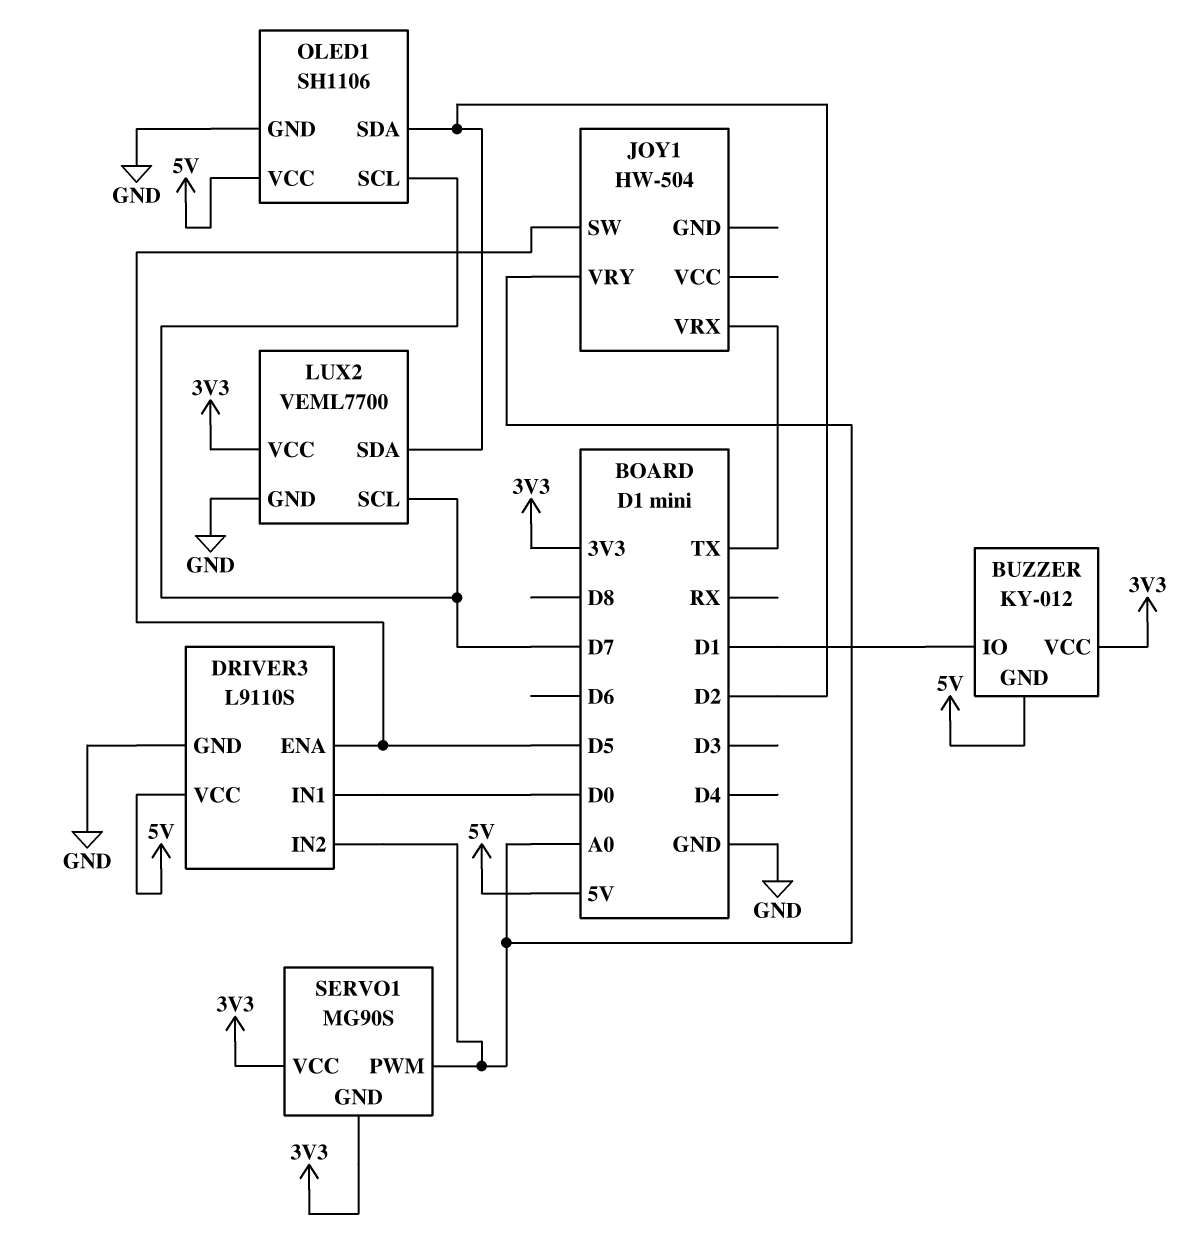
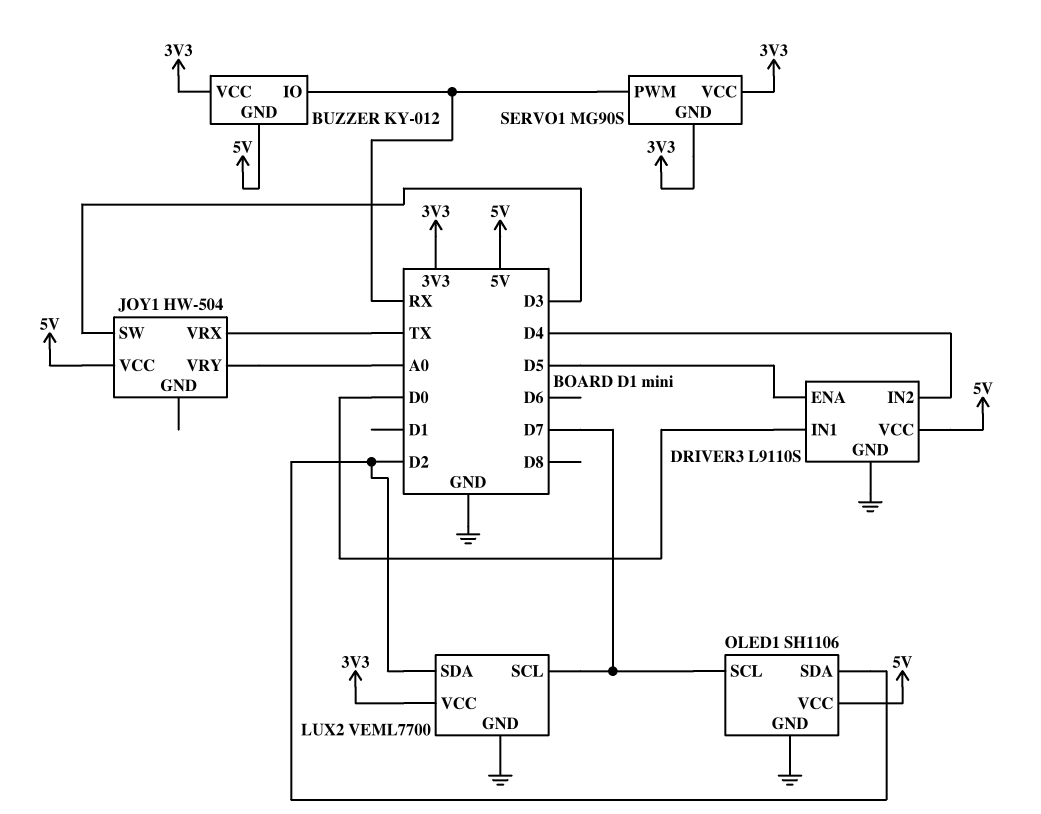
BUZZER pin IO: D1 -> RX
DRIVER3 pin IN2: A0 -> D4
JOY1 pin SW: D5 -> D3
JOY1 pin VCC: none -> 5V
SERVO1 pin PWM: A0 -> RX

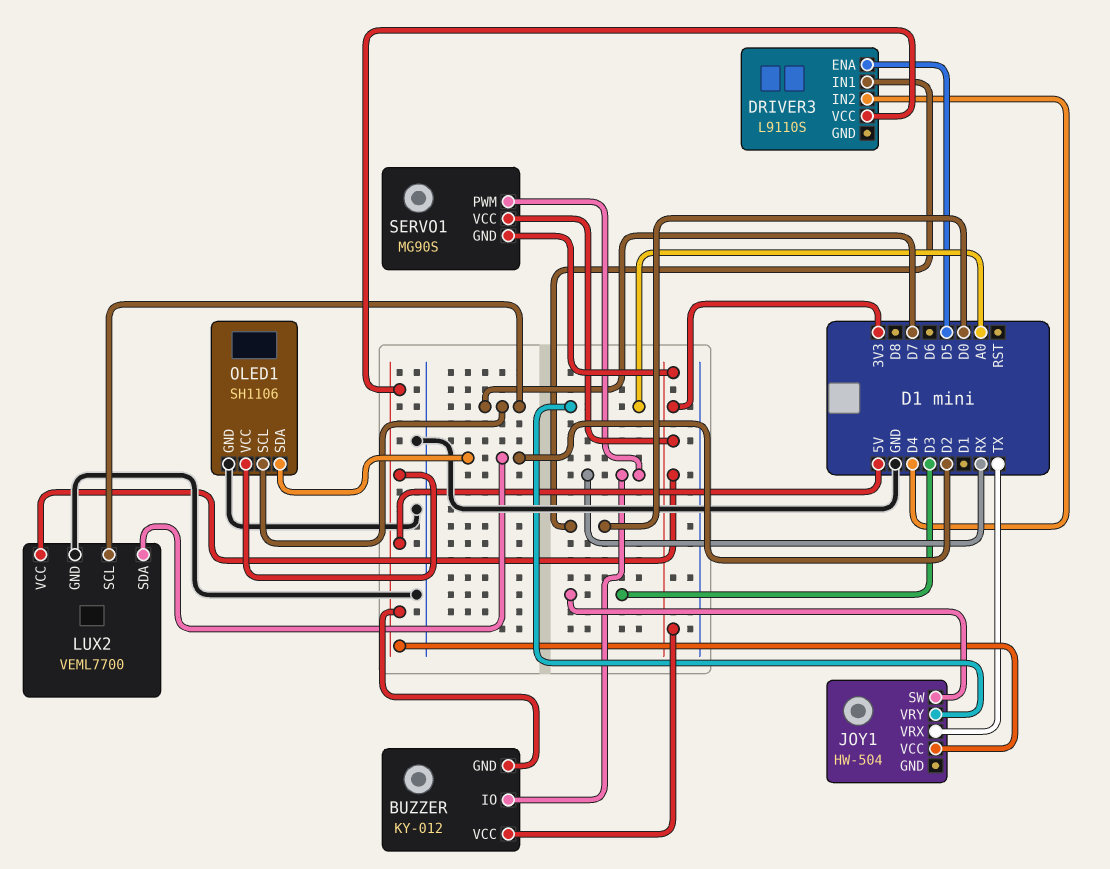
DRIVER3 pin GND: GND -> none

